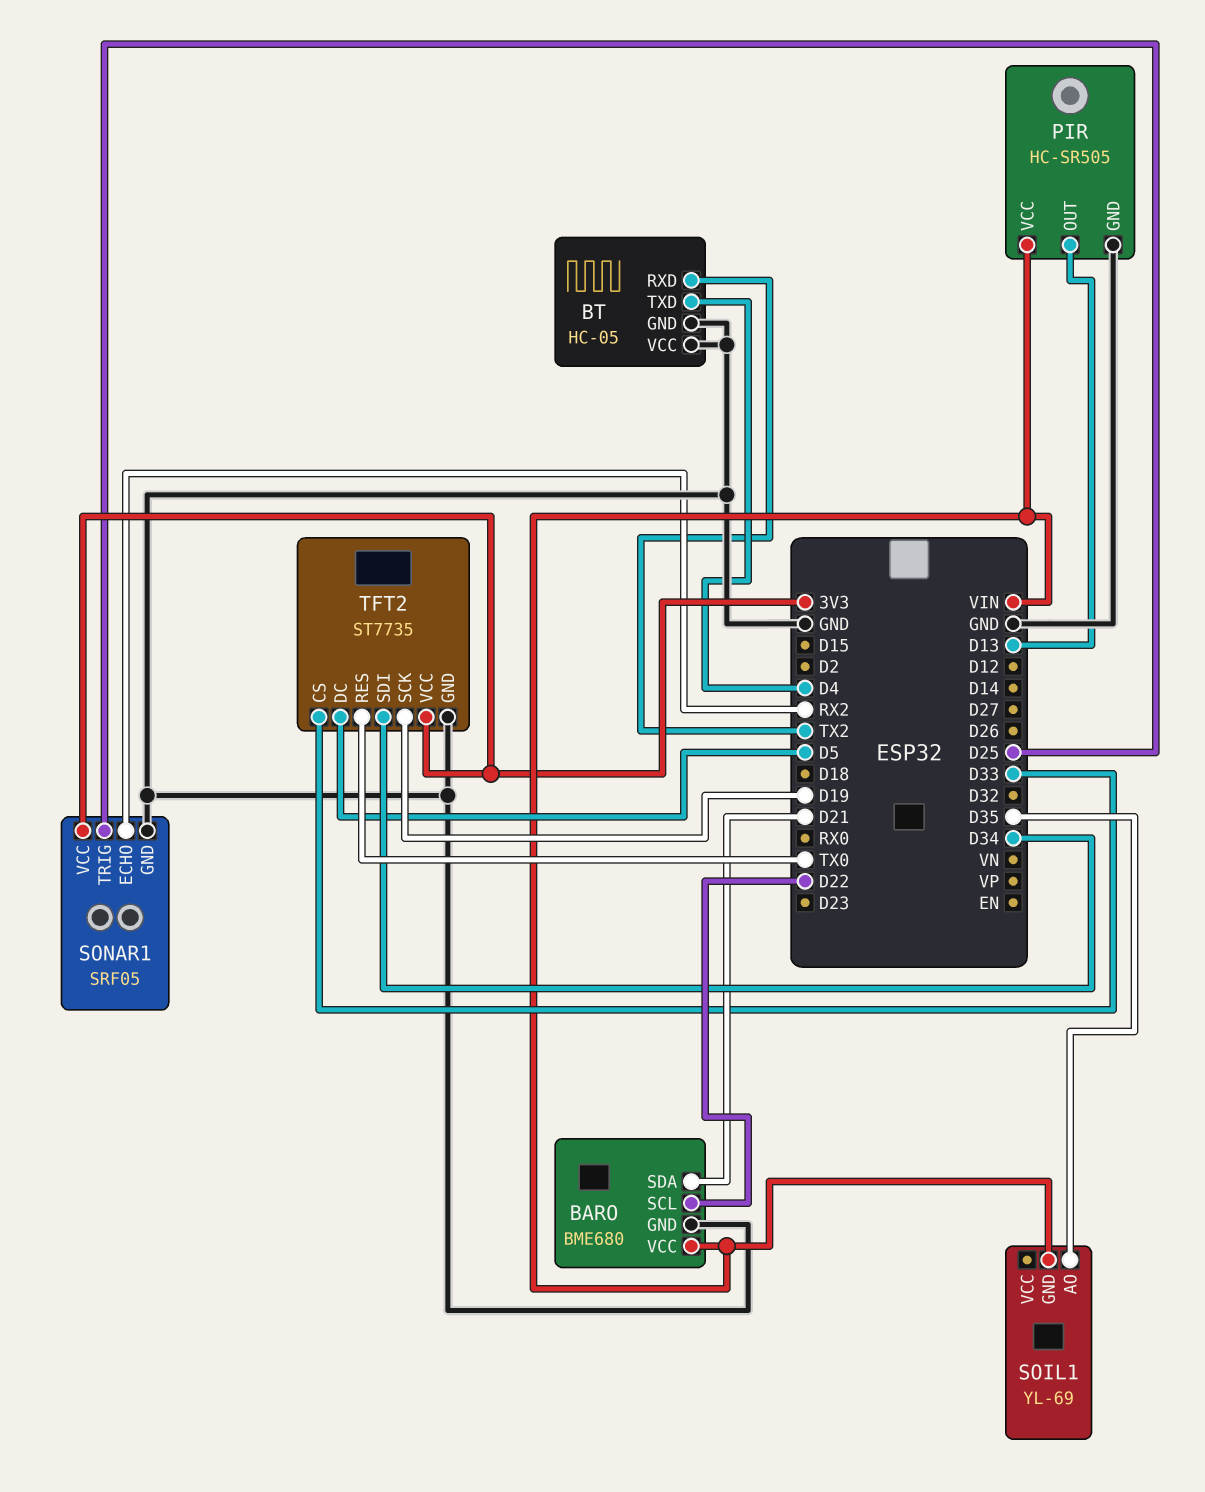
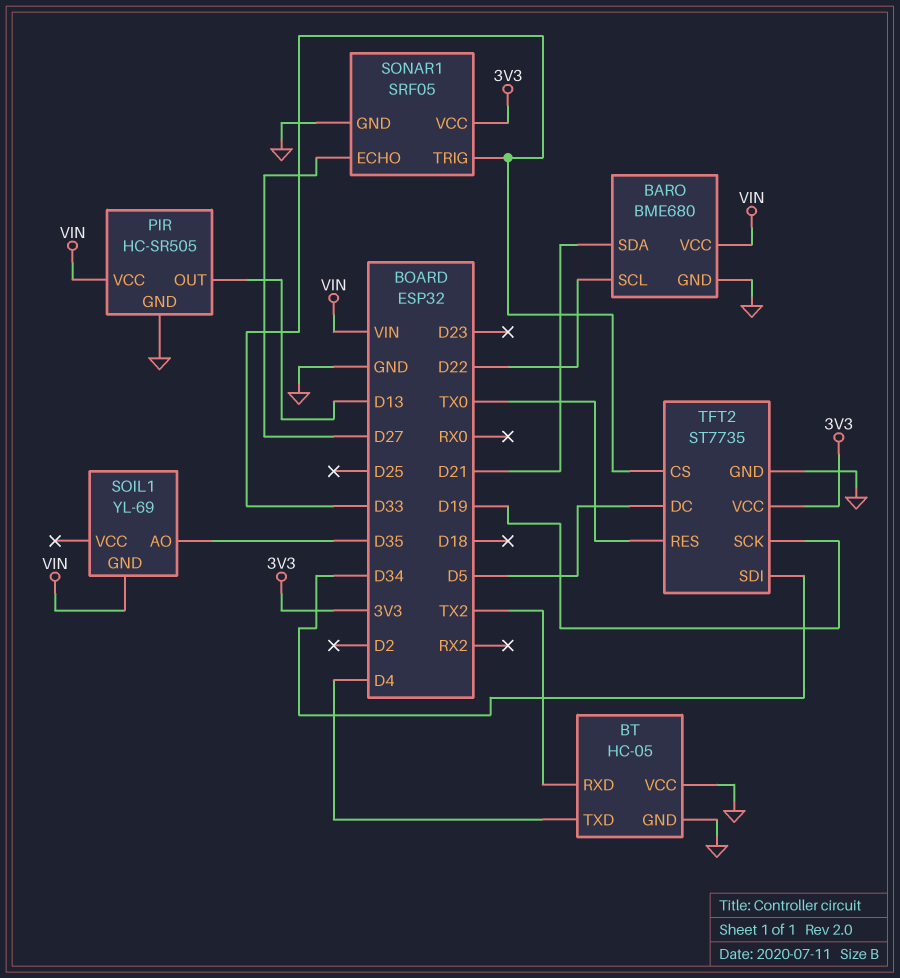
SONAR1 pin ECHO: RX2 -> D27
SONAR1 pin TRIG: D25 -> D33

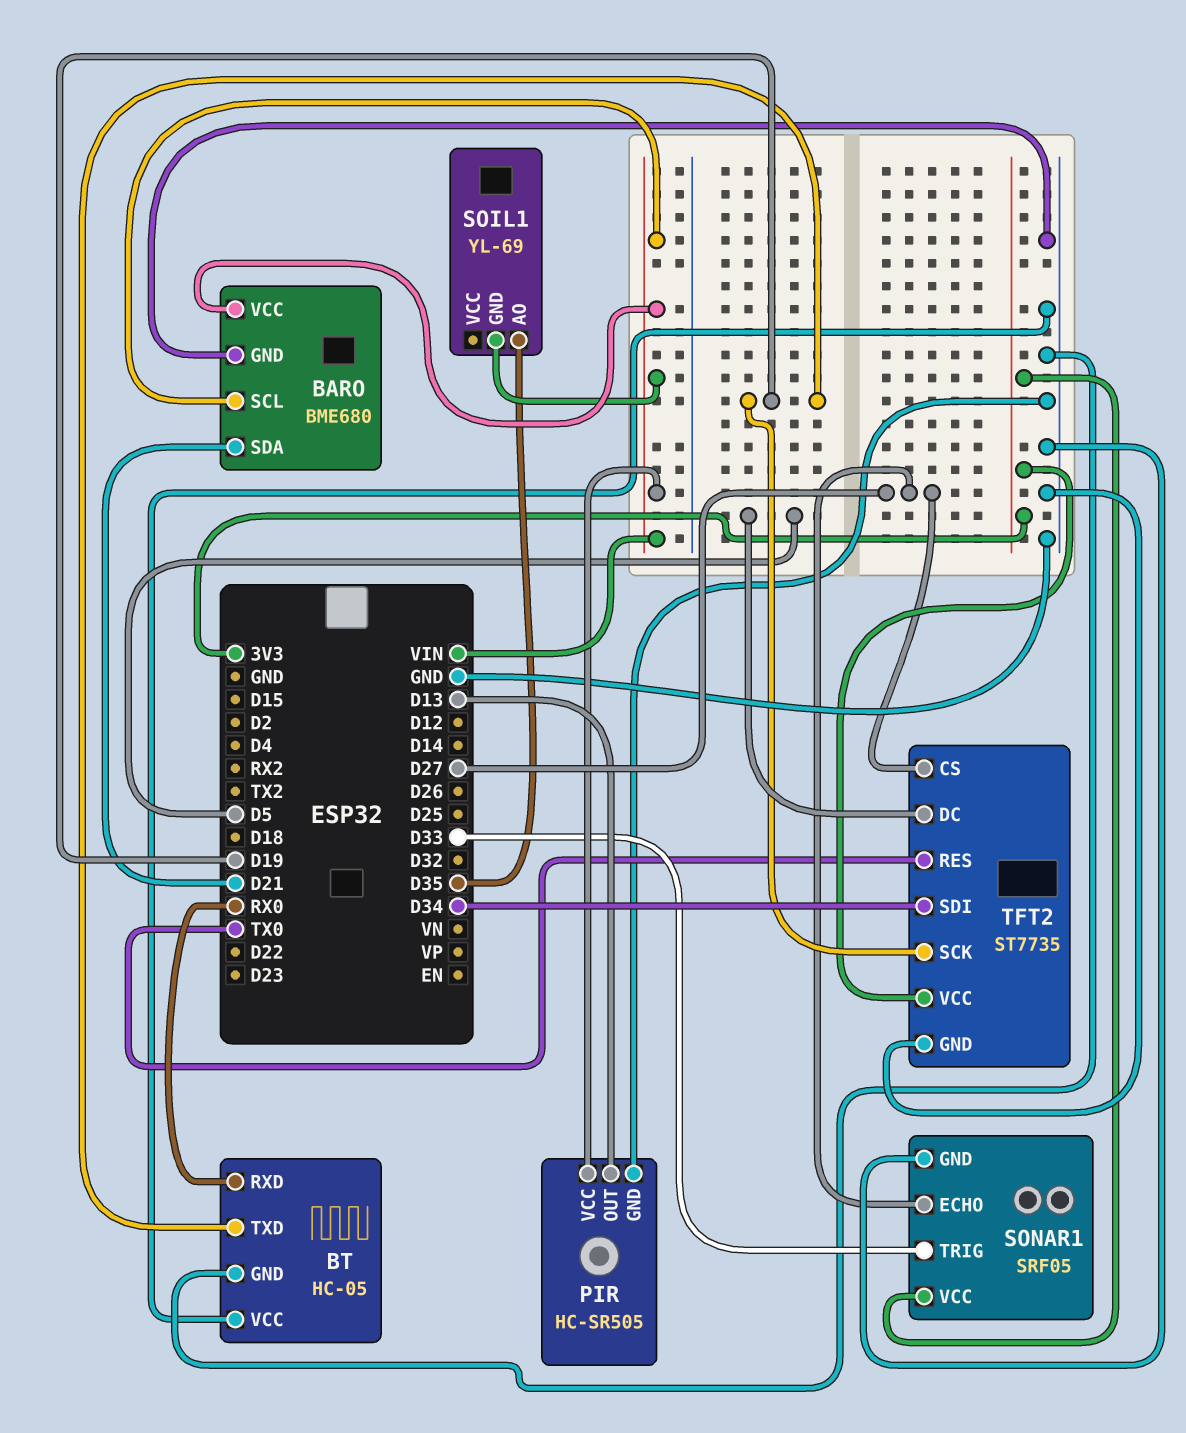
BARO pin SCL: D22 -> VIN
BT pin RXD: TX2 -> RX0
BT pin TXD: D4 -> D19
TFT2 pin CS: D33 -> D27

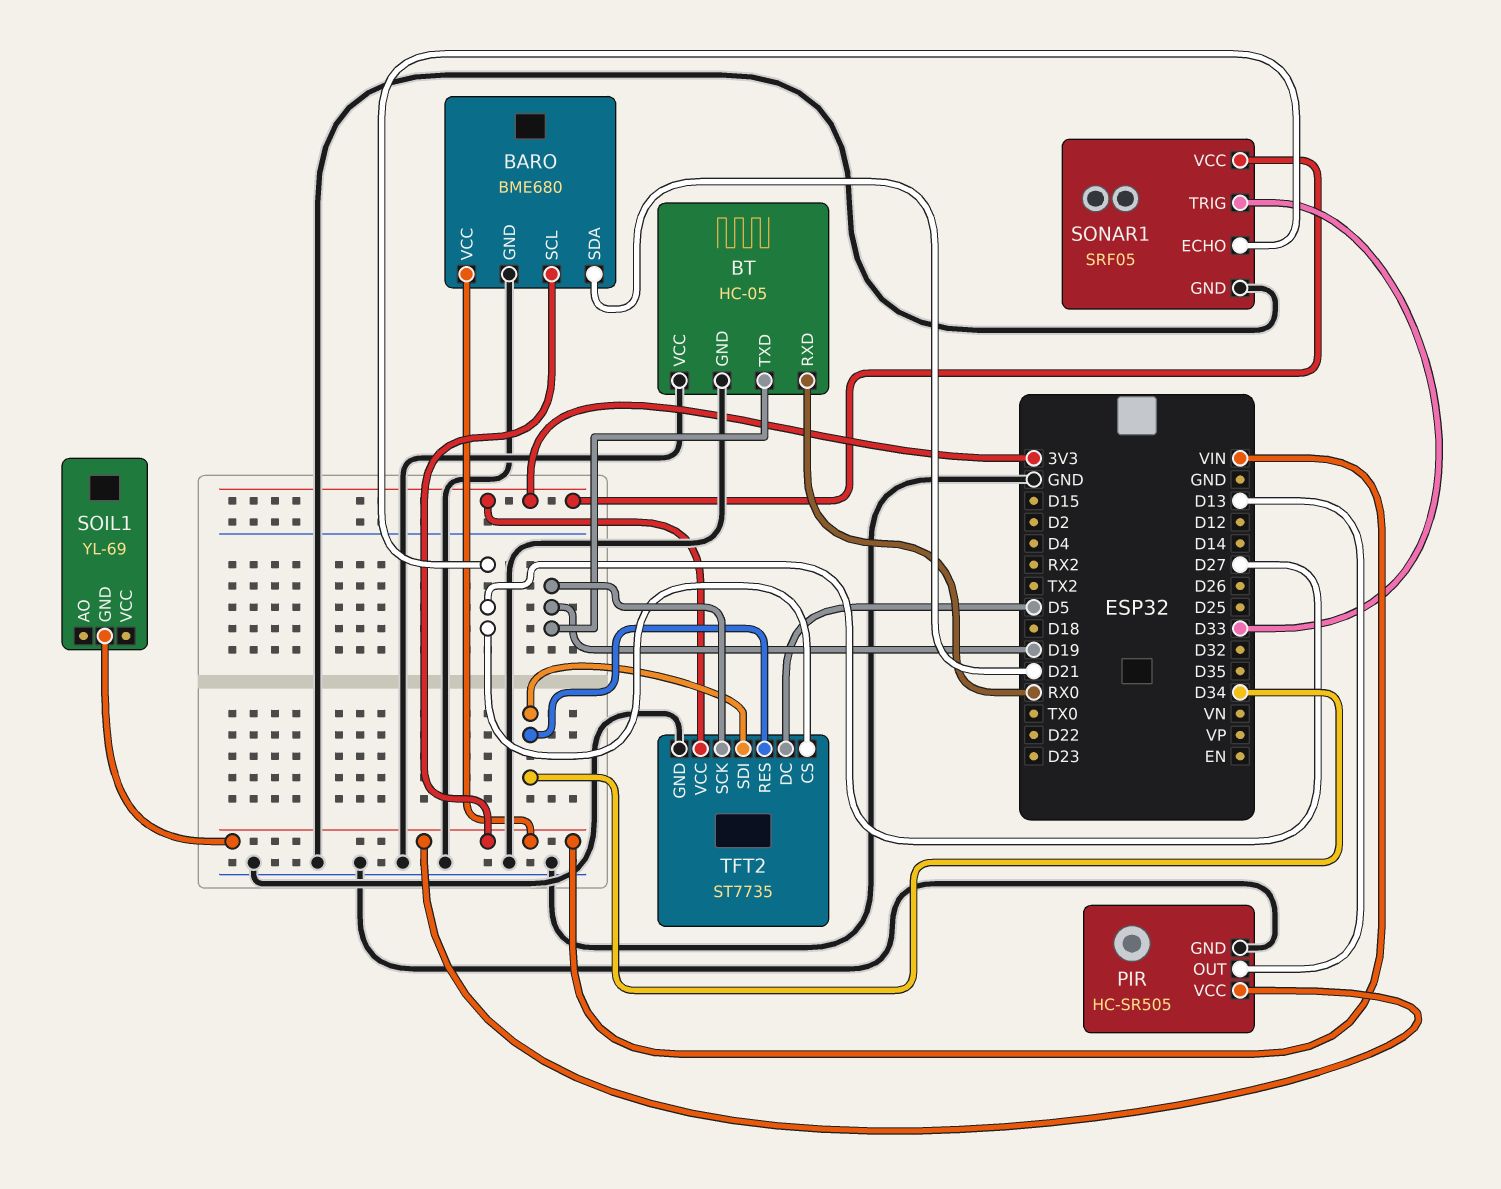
SOIL1 pin AO: D35 -> none
TFT2 pin RES: TX0 -> D34

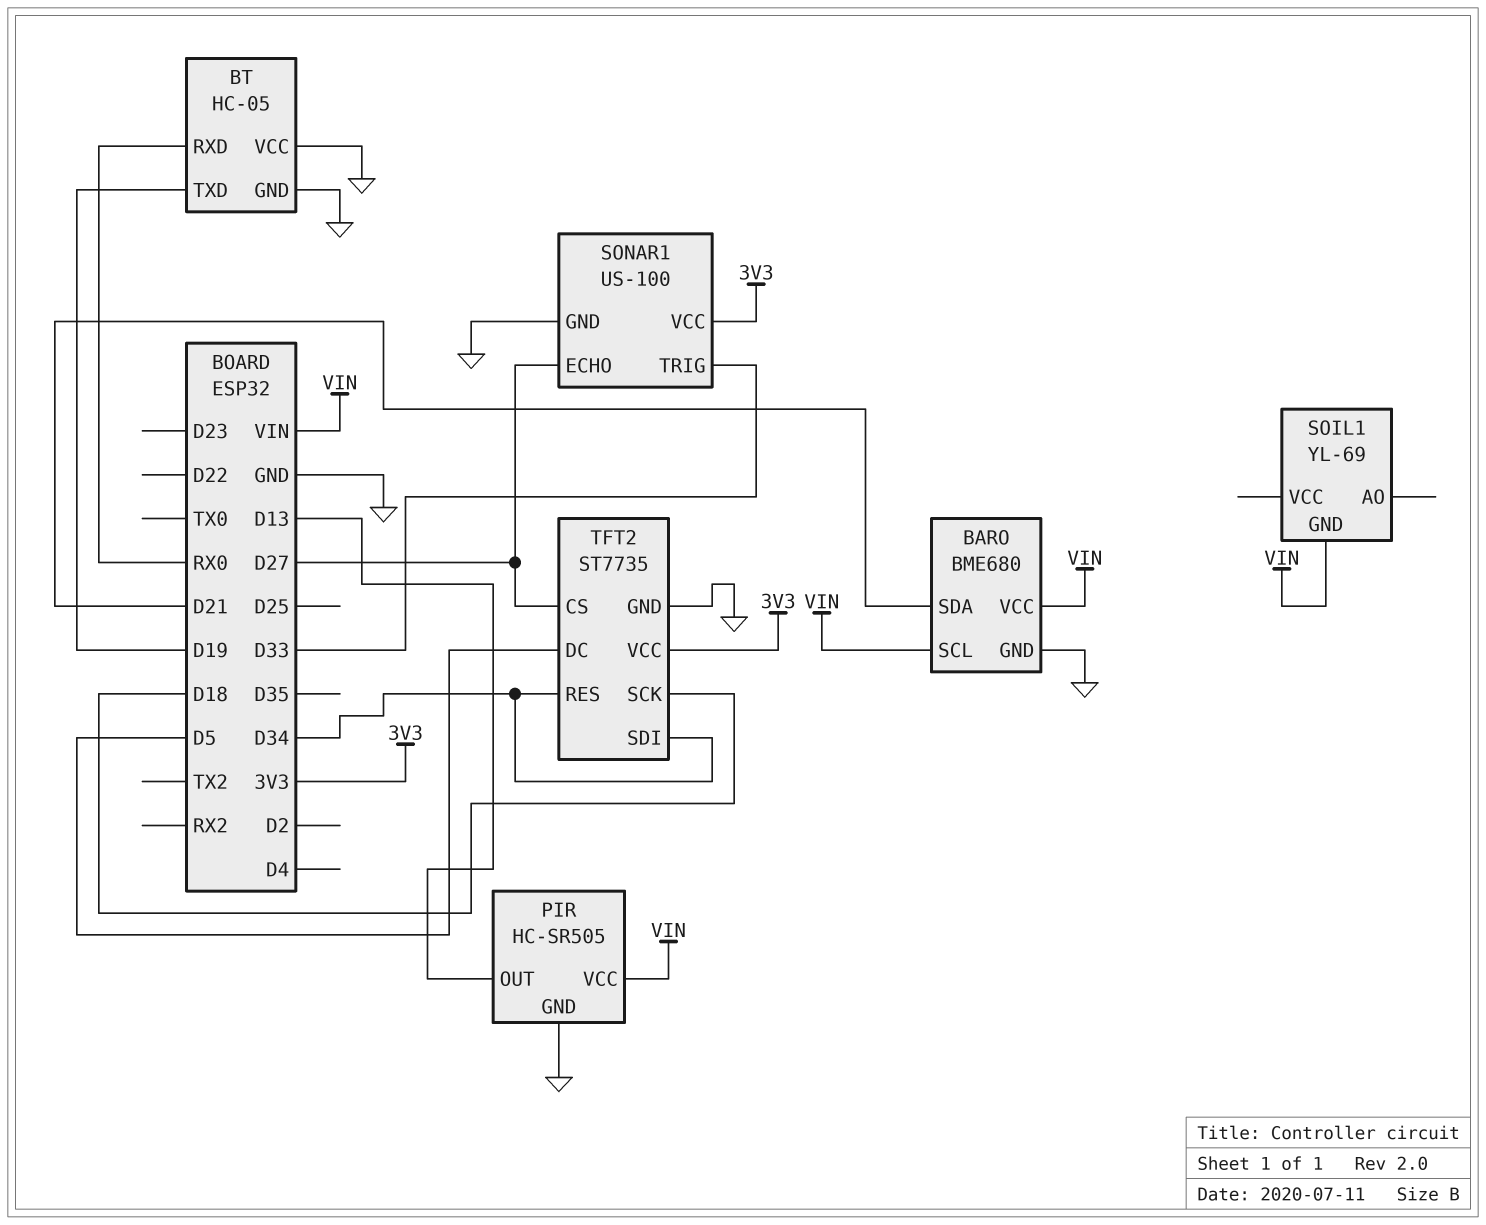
SONAR1: SRF05 -> US-100
TFT2 pin SCK: D19 -> D18

